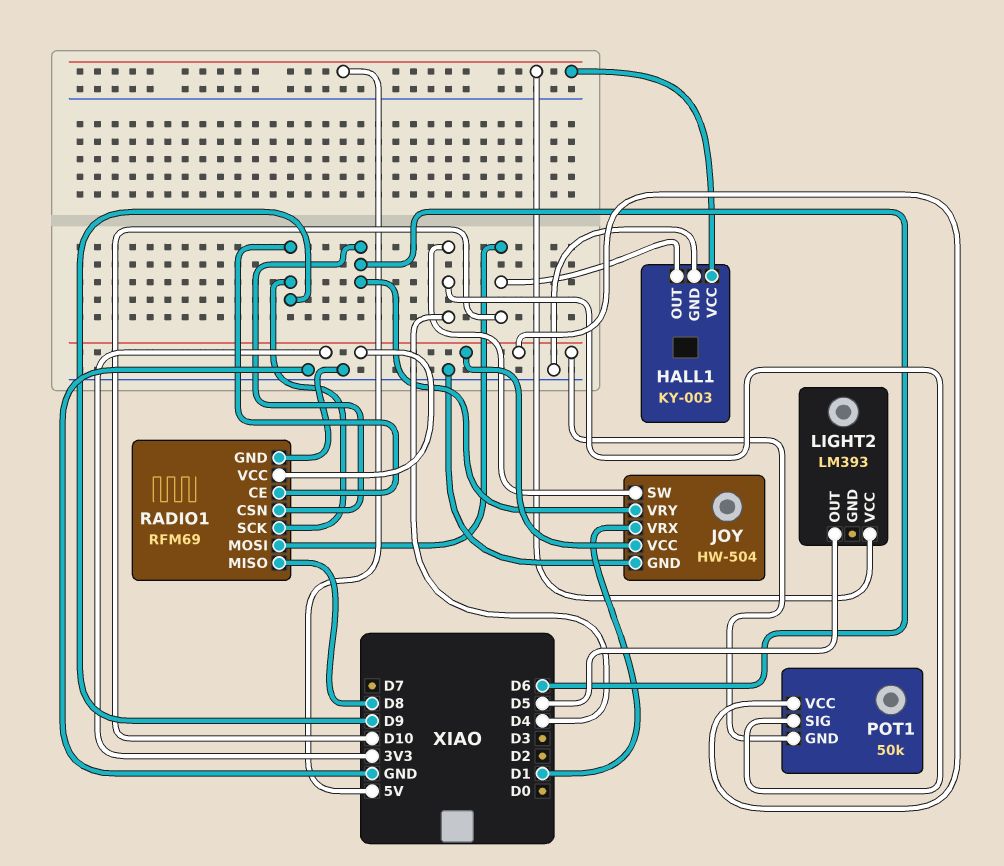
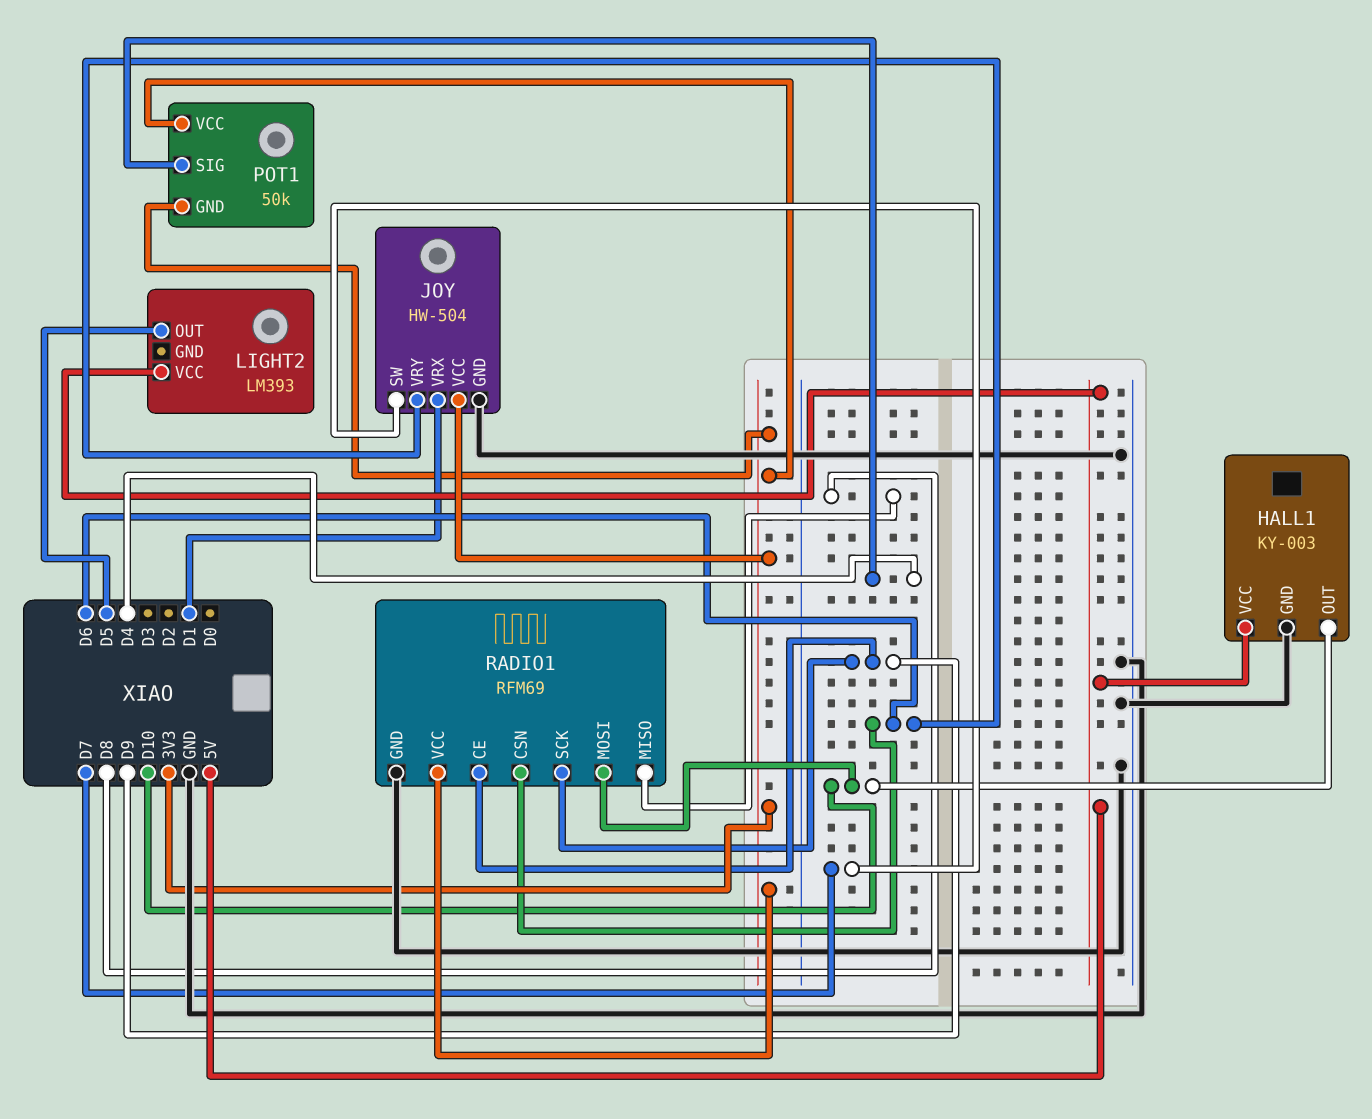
JOY pin SW: D4 -> D7

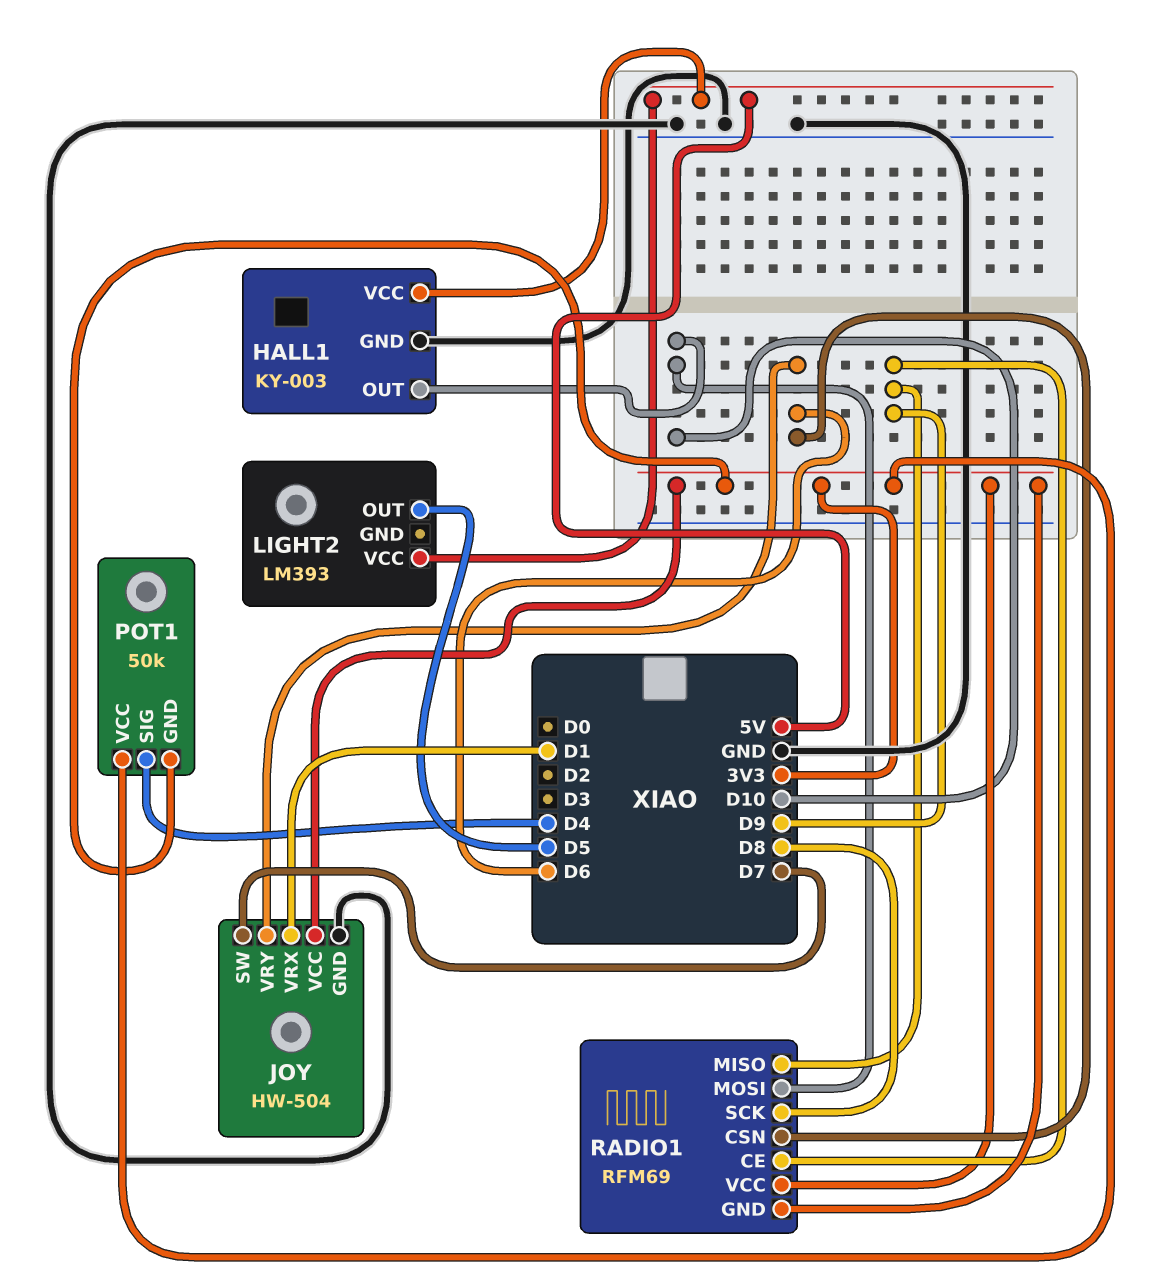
RADIO1 pin GND: GND -> 3V3
RADIO1 pin MISO: D8 -> D9
RADIO1 pin SCK: D9 -> D8

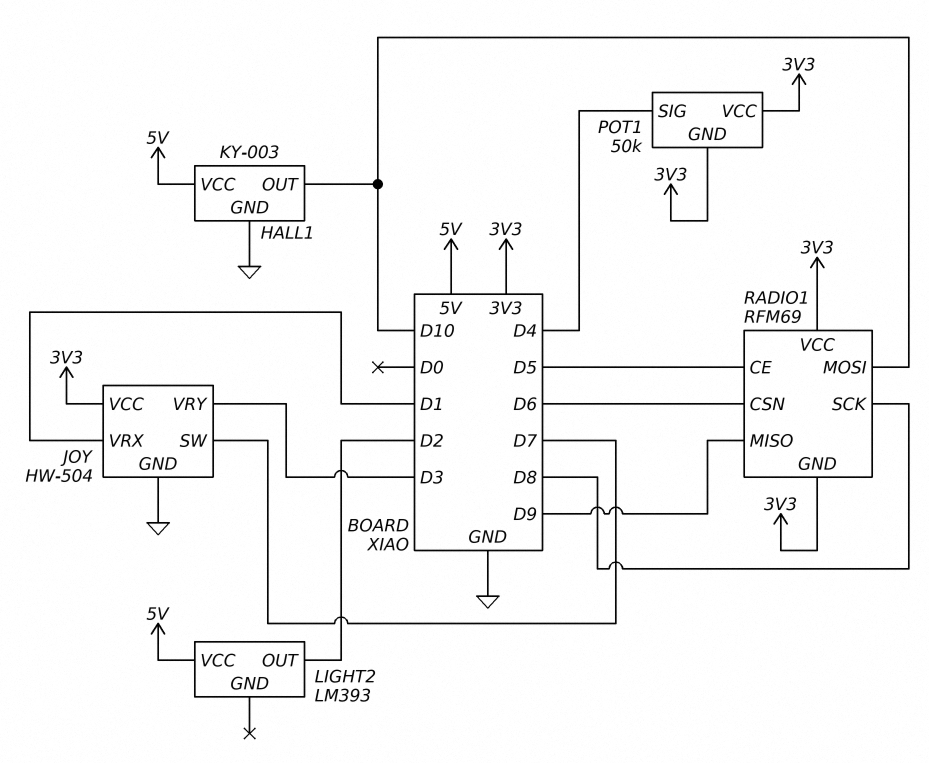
JOY pin VRY: D6 -> D3
LIGHT2 pin OUT: D5 -> D2
RADIO1 pin CE: D9 -> D5

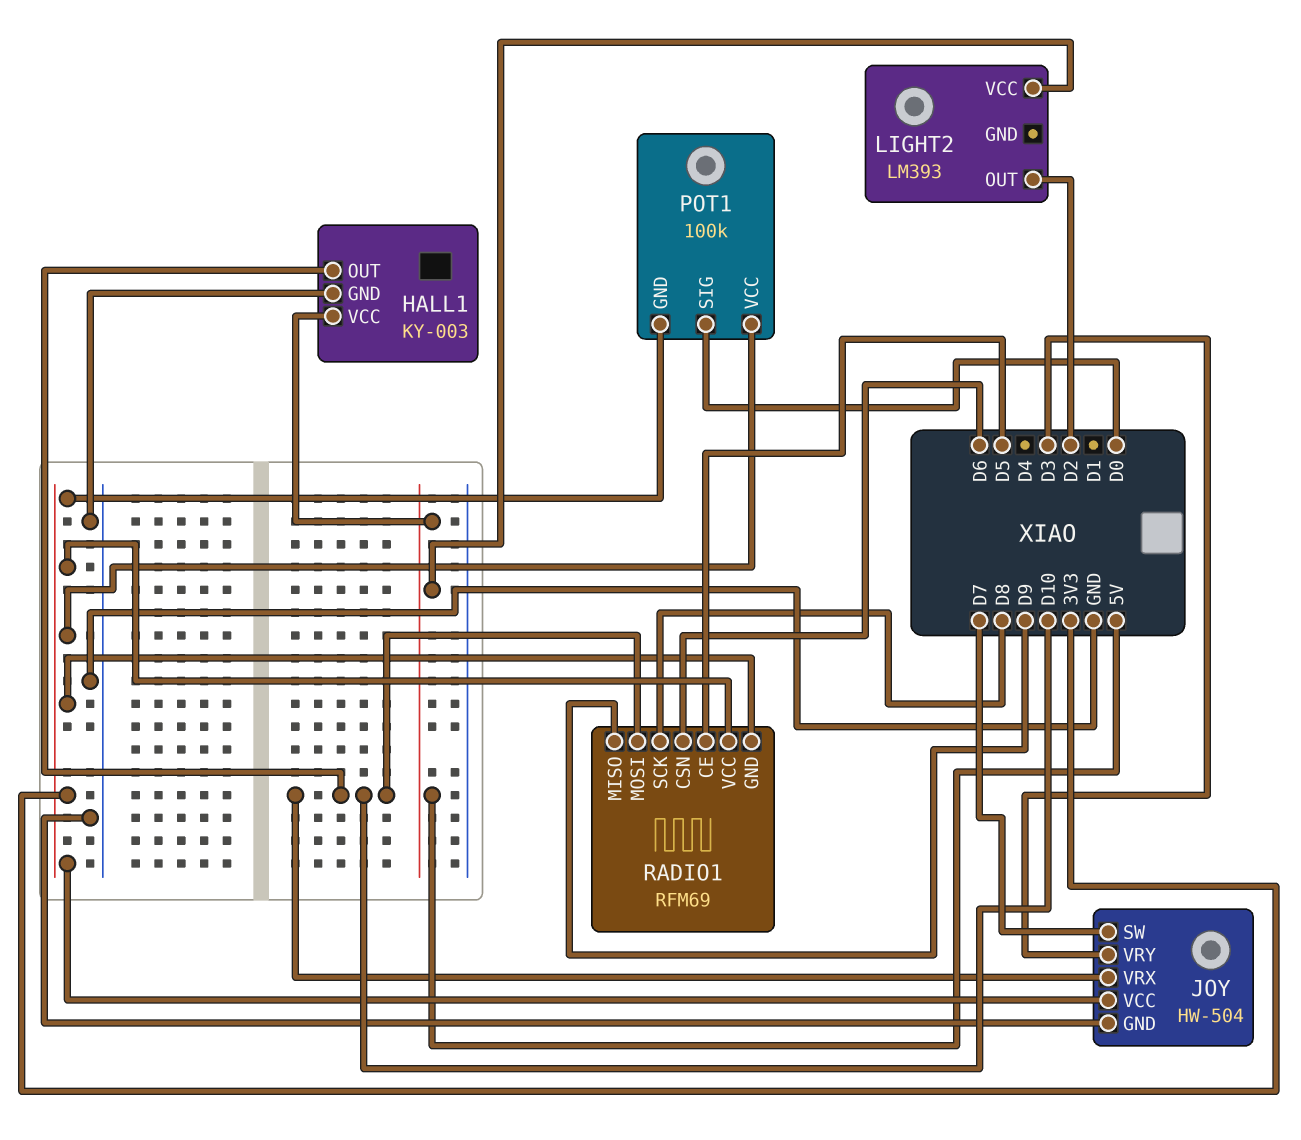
JOY pin VRX: D1 -> D10
POT1: 50k -> 100k
POT1 pin SIG: D4 -> D0

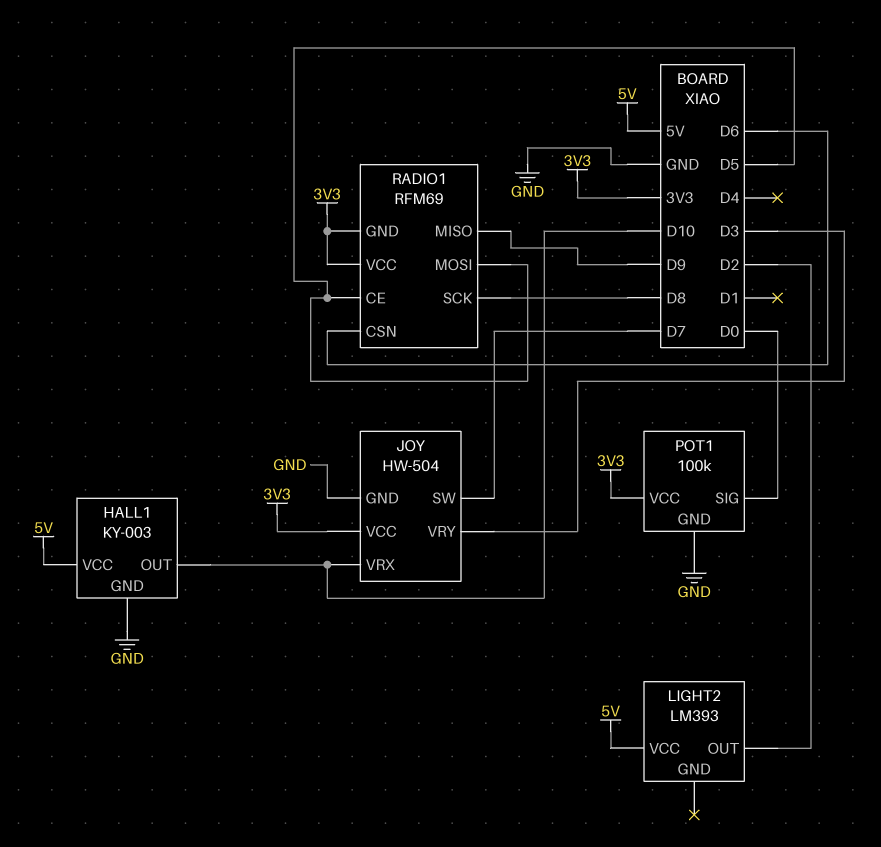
POT1 pin GND: 3V3 -> GND
RADIO1 pin MOSI: D10 -> D5

